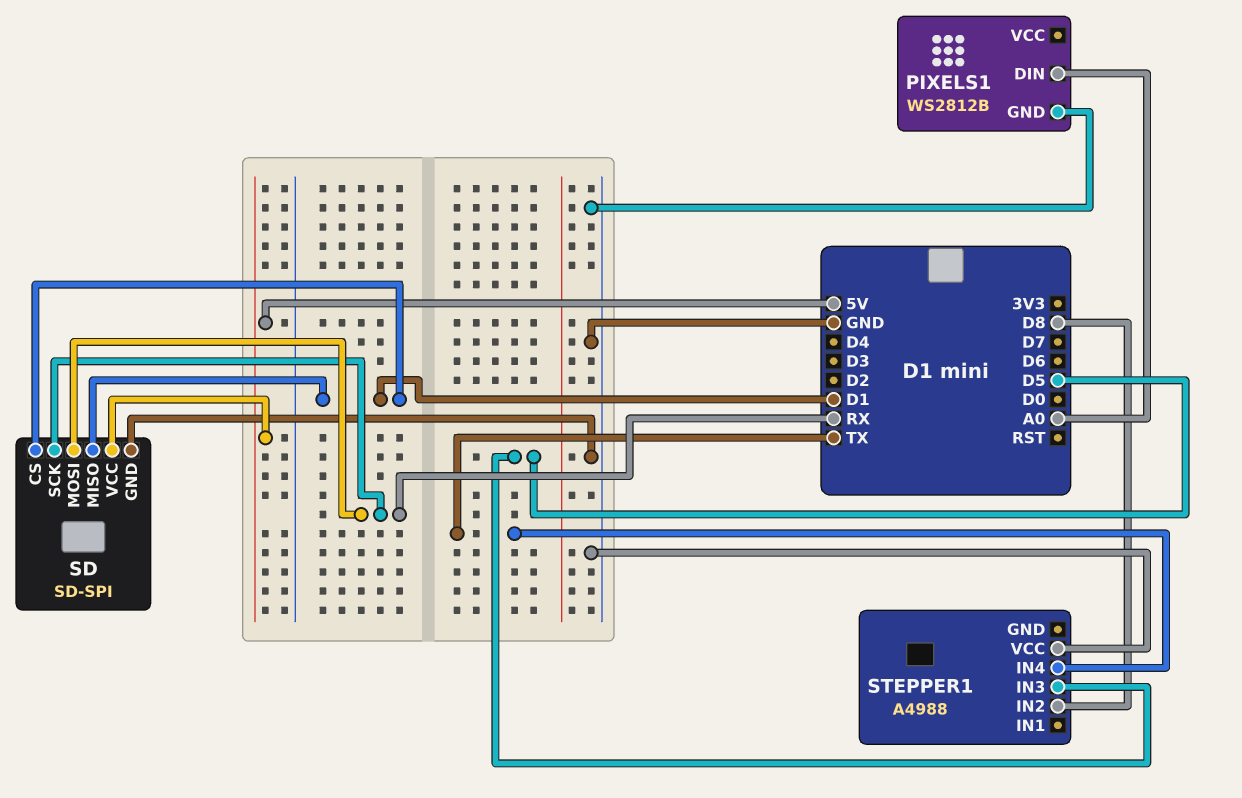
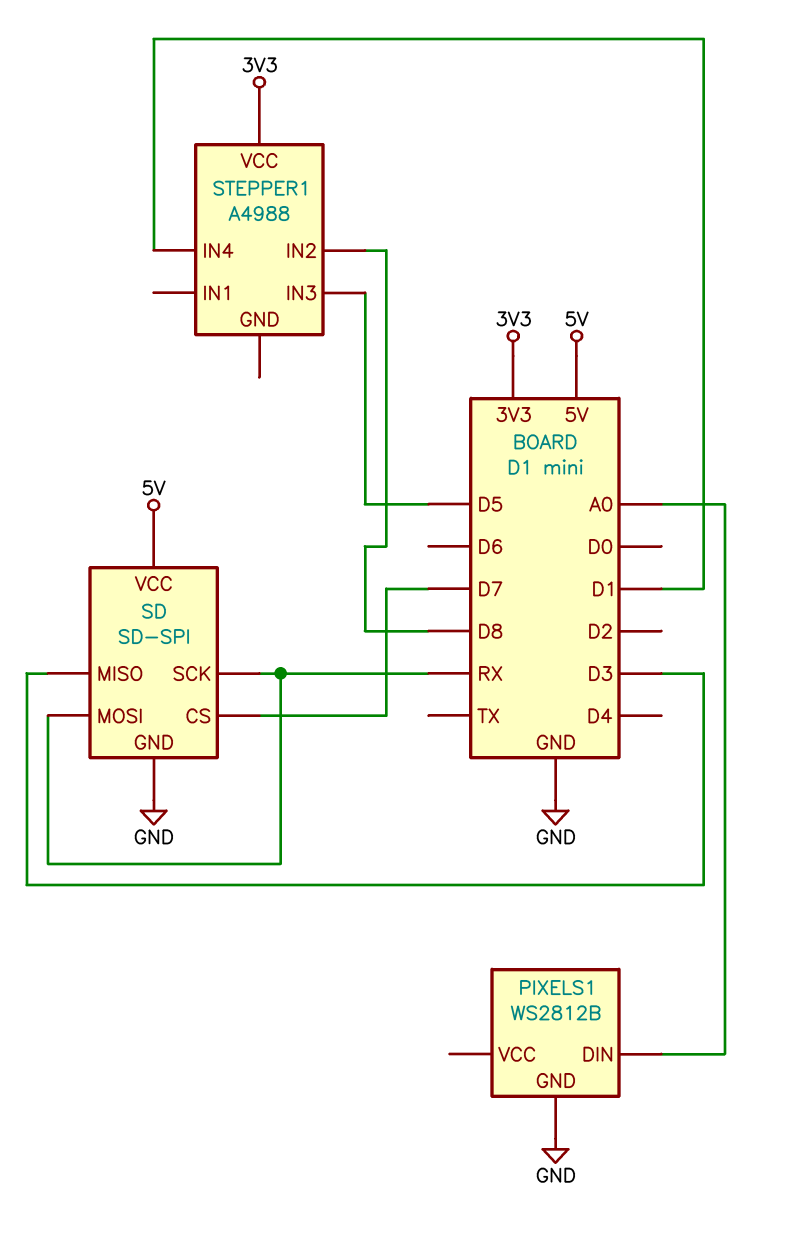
SD pin CS: D1 -> D7
SD pin MISO: D1 -> D3
STEPPER1 pin IN4: TX -> D1
STEPPER1 pin VCC: GND -> 3V3

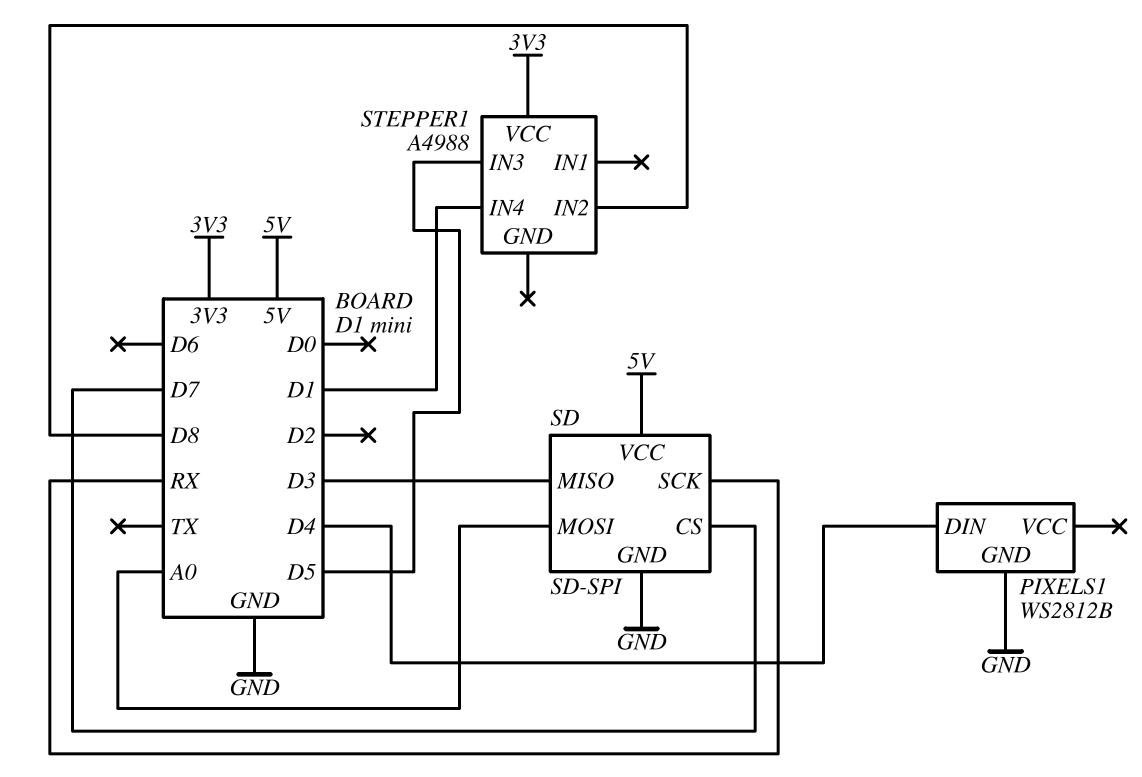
PIXELS1 pin DIN: A0 -> D4
SD pin MOSI: RX -> A0

